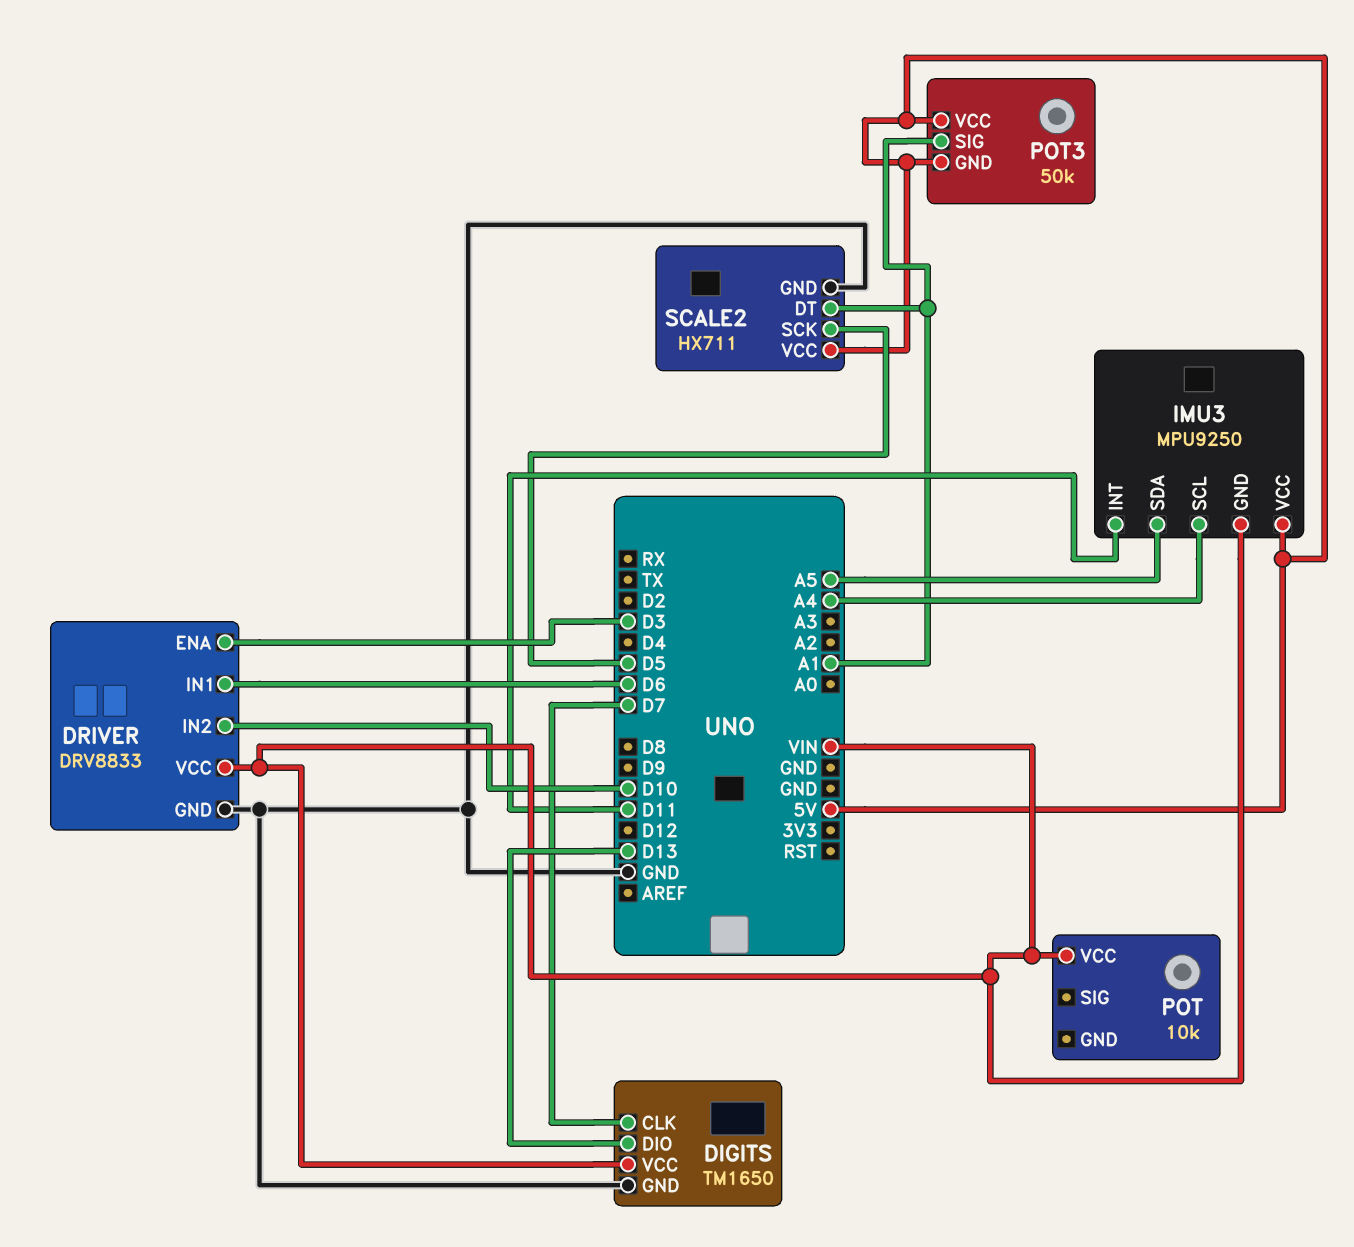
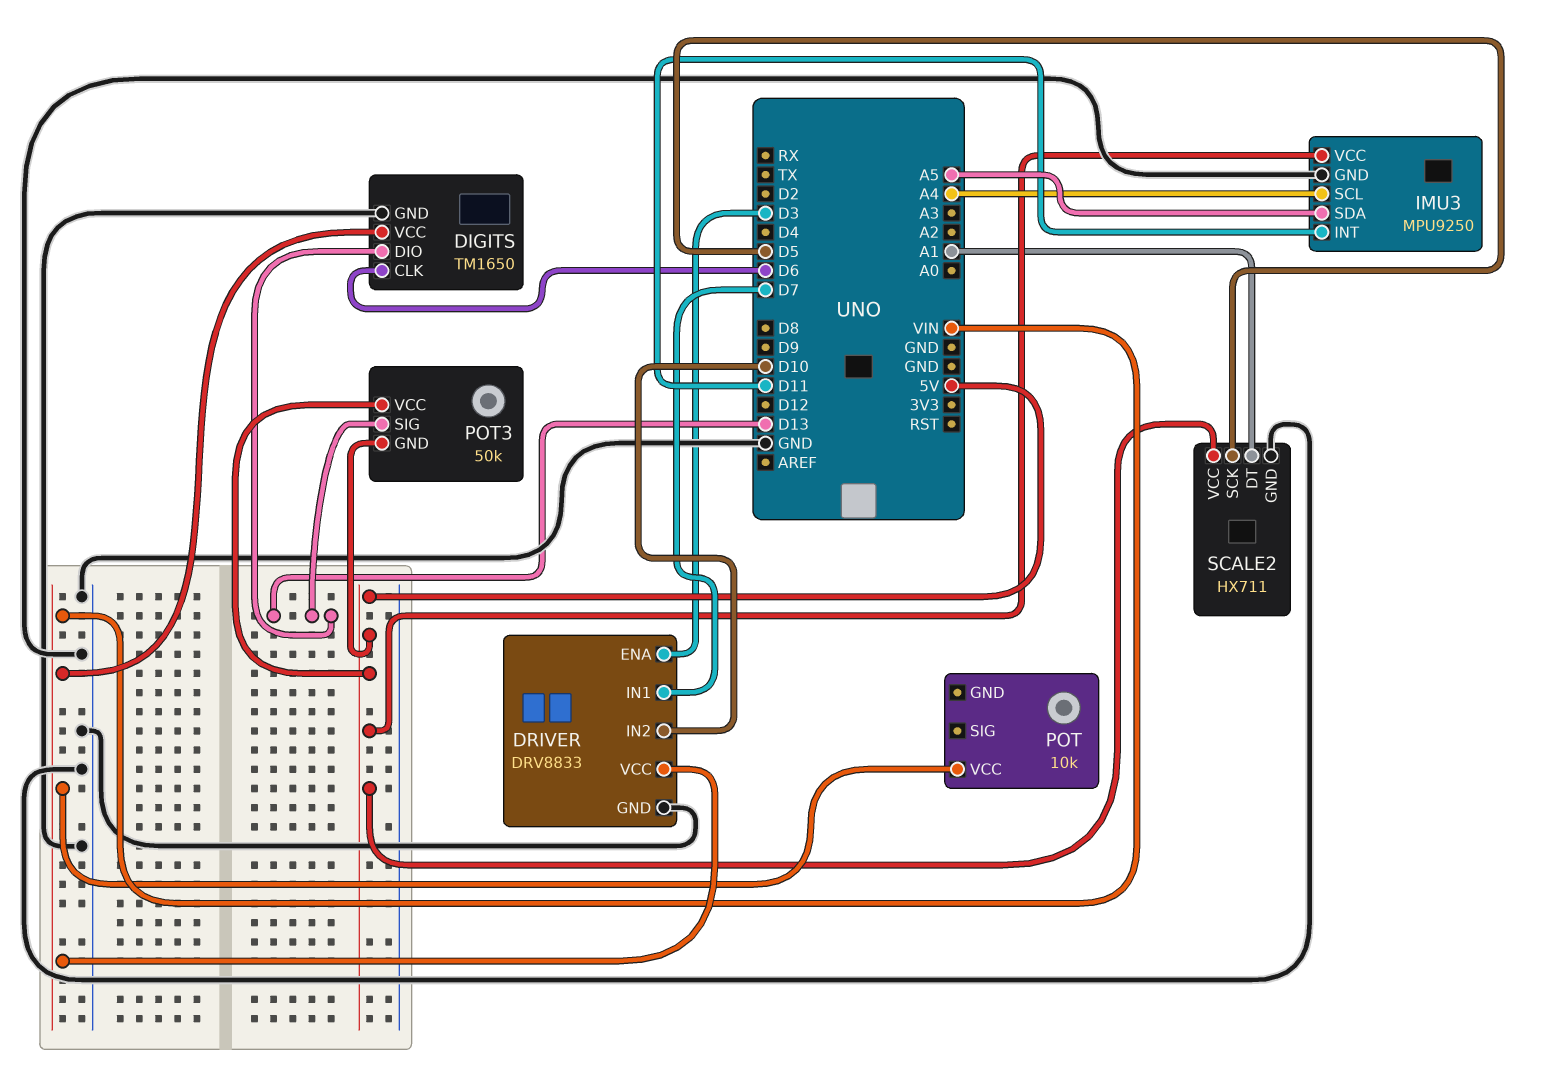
DIGITS pin CLK: D7 -> D6
DRIVER pin IN1: D6 -> D7
IMU3 pin GND: VIN -> GND
POT3 pin SIG: A1 -> D13

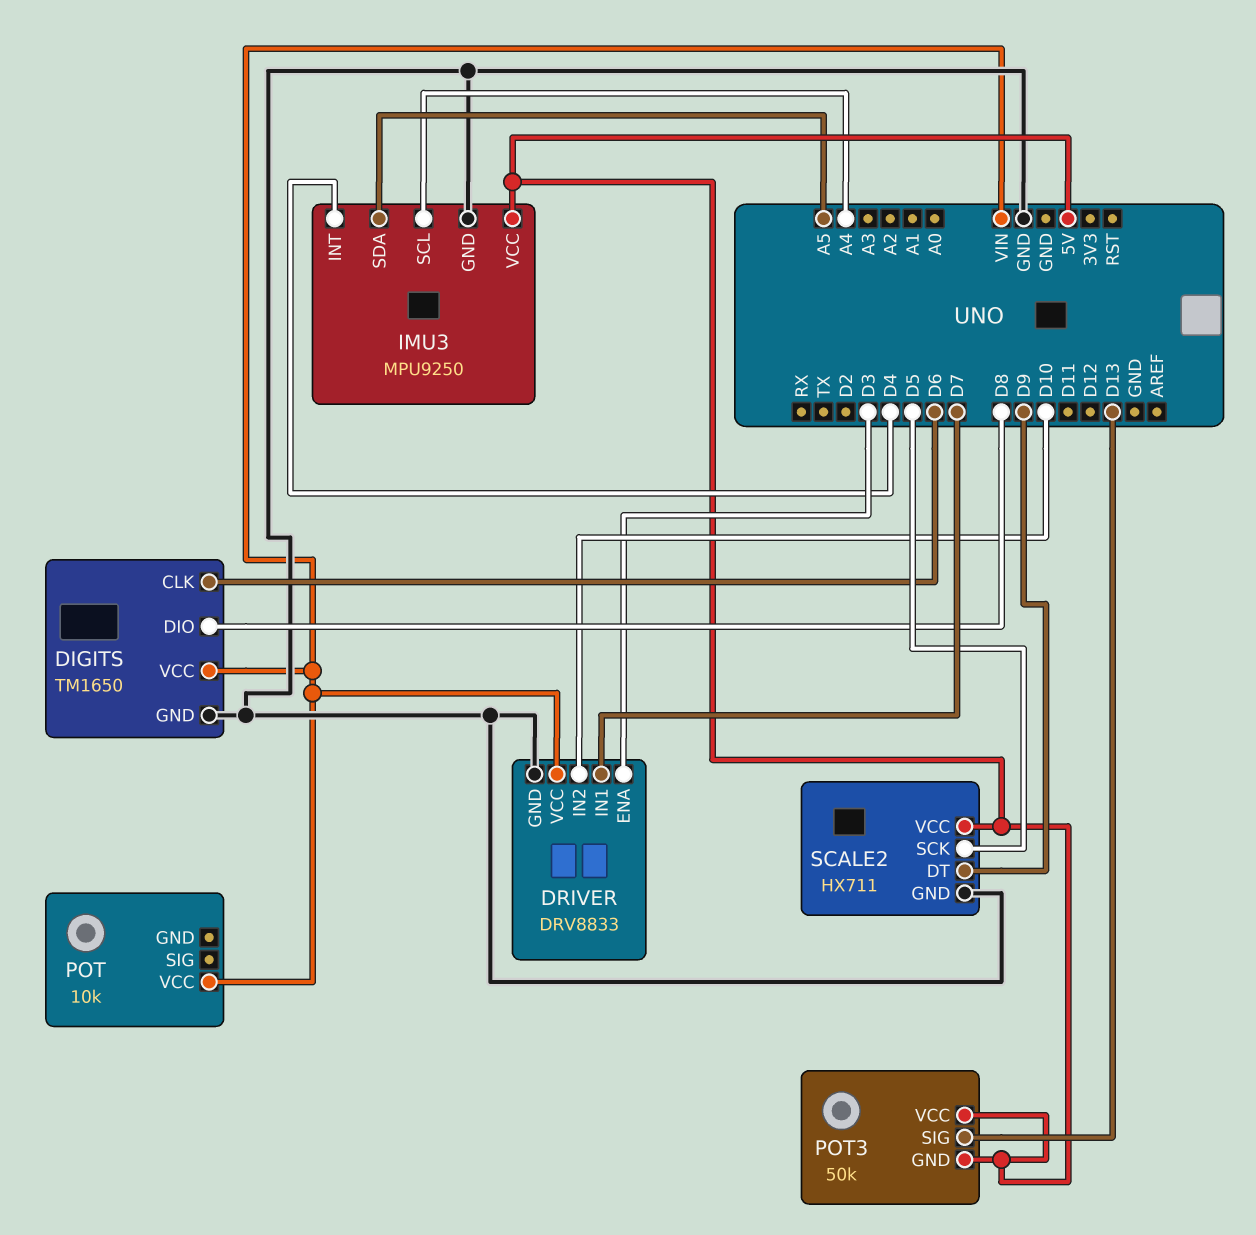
DIGITS pin DIO: D13 -> D8
IMU3 pin INT: D11 -> D4
SCALE2 pin DT: A1 -> D9

